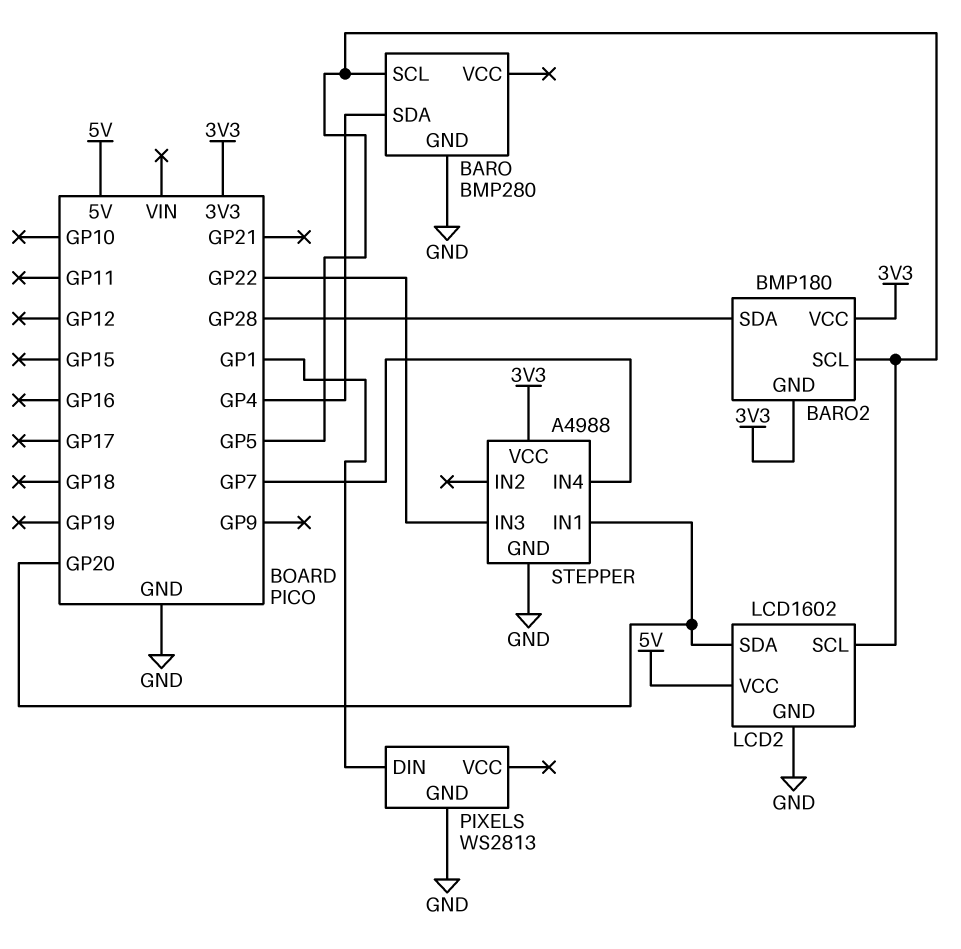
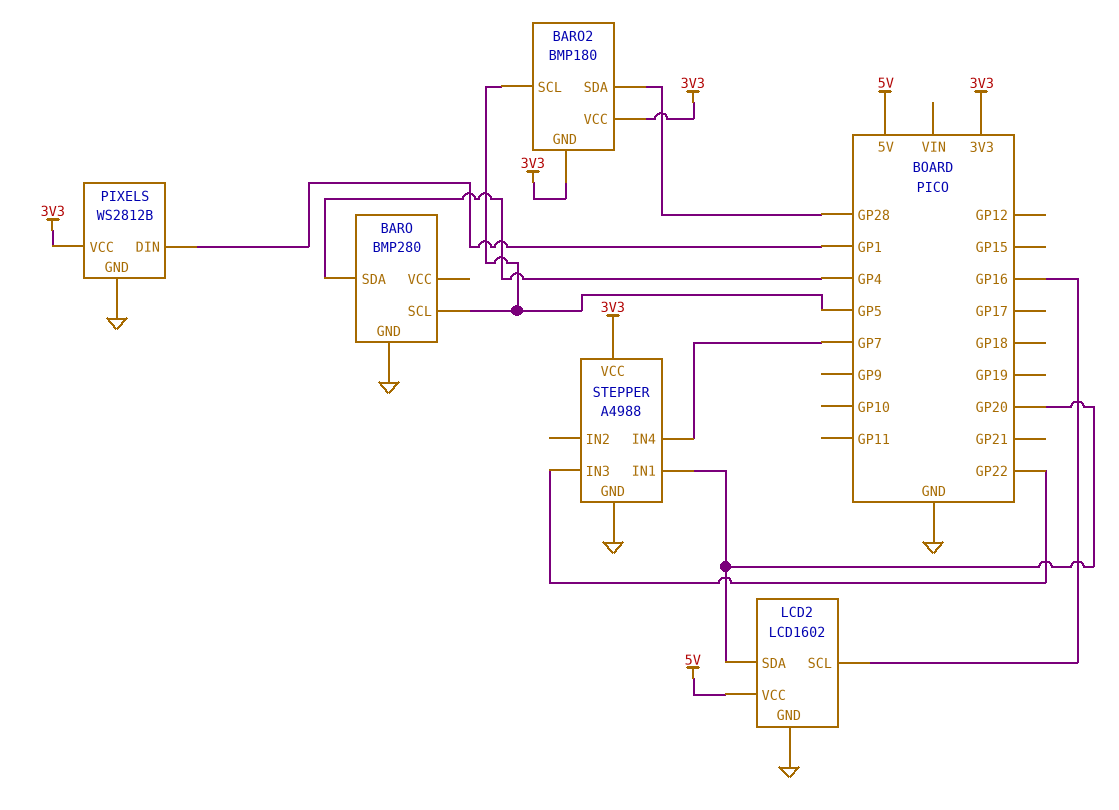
LCD2 pin SCL: GP5 -> GP16
PIXELS: WS2813 -> WS2812B
PIXELS pin VCC: none -> 3V3

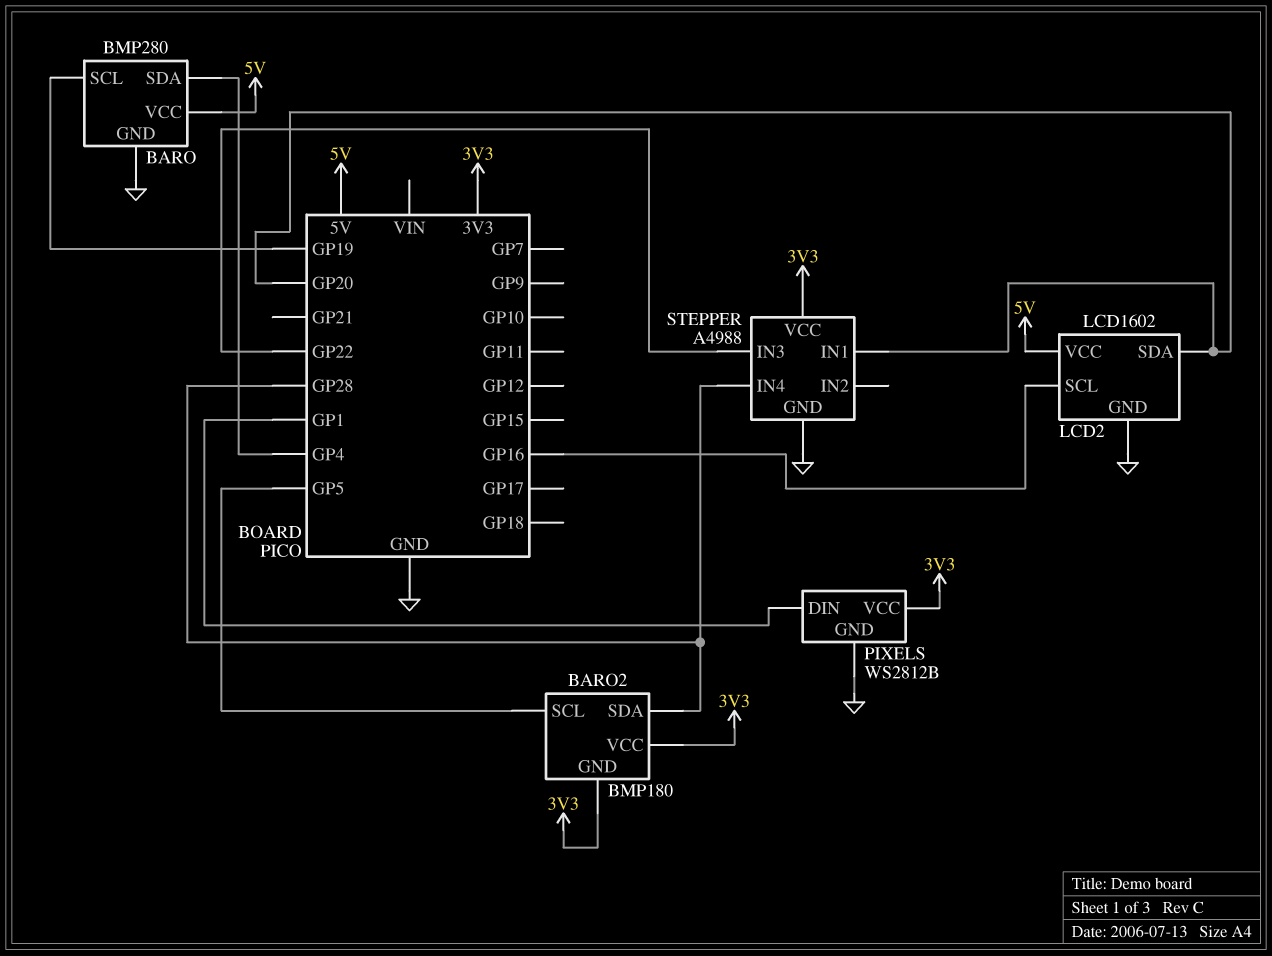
BARO pin SCL: GP5 -> GP19
BARO pin VCC: none -> 5V
STEPPER pin IN4: GP7 -> GP28

